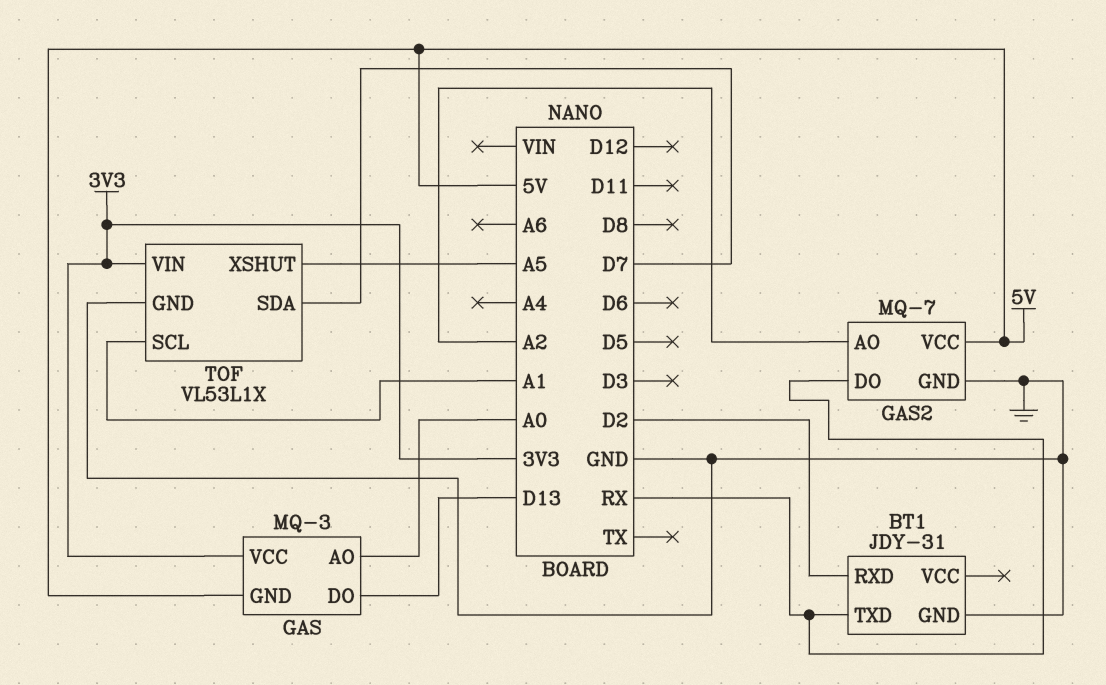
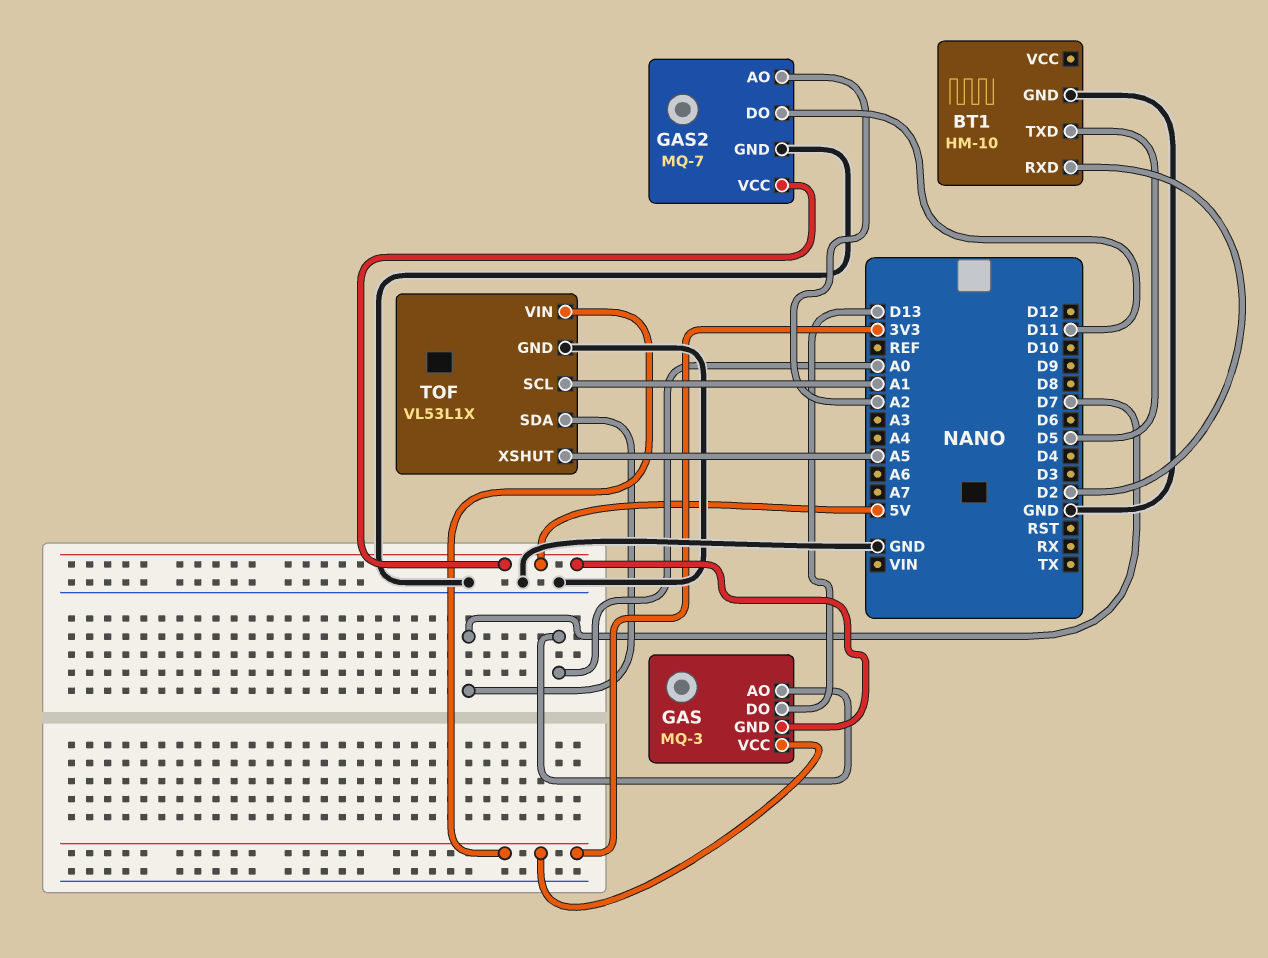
BT1: JDY-31 -> HM-10
BT1 pin TXD: RX -> D5
GAS2 pin DO: RX -> D11

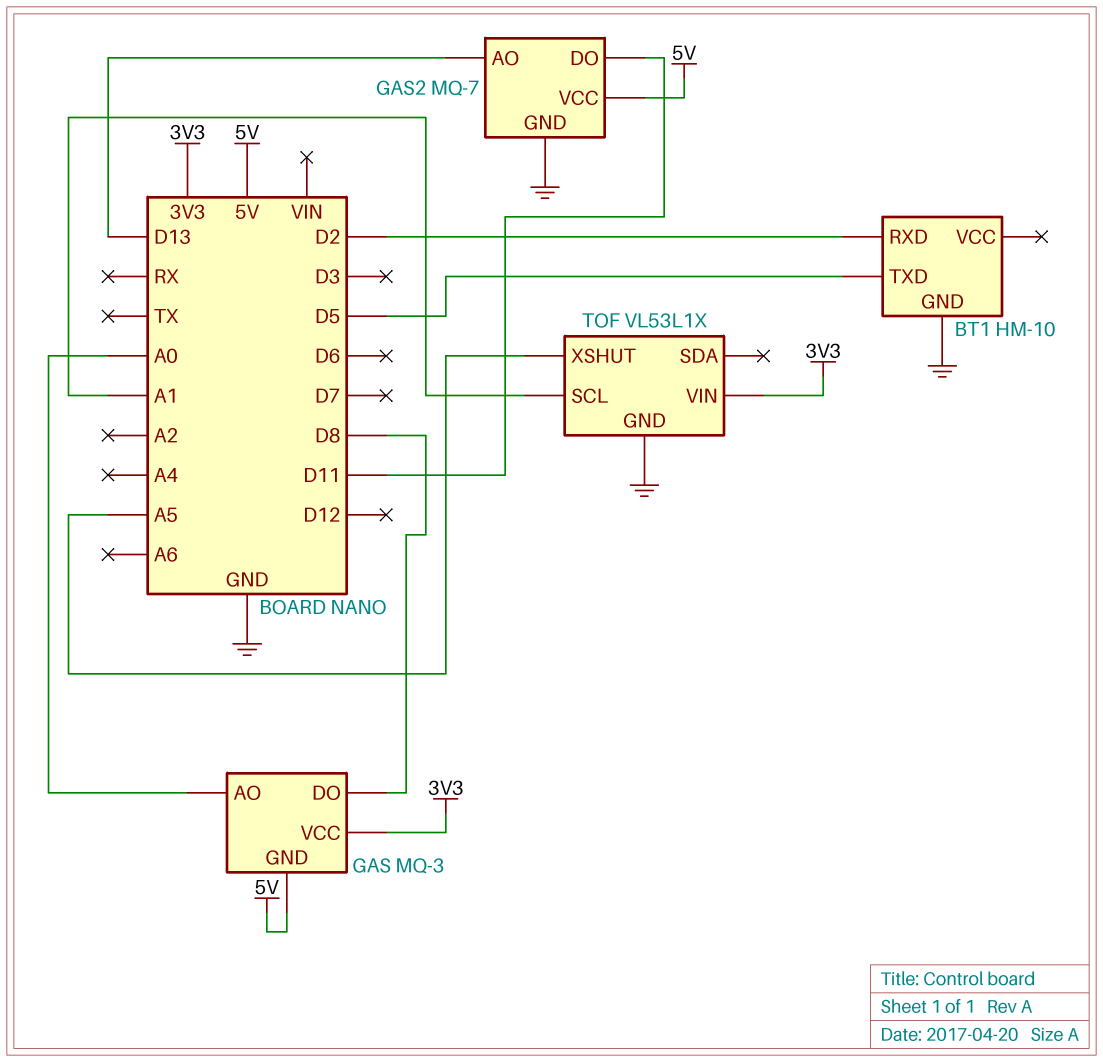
GAS pin DO: D13 -> D8
GAS2 pin AO: A2 -> D13
TOF pin SDA: D7 -> none

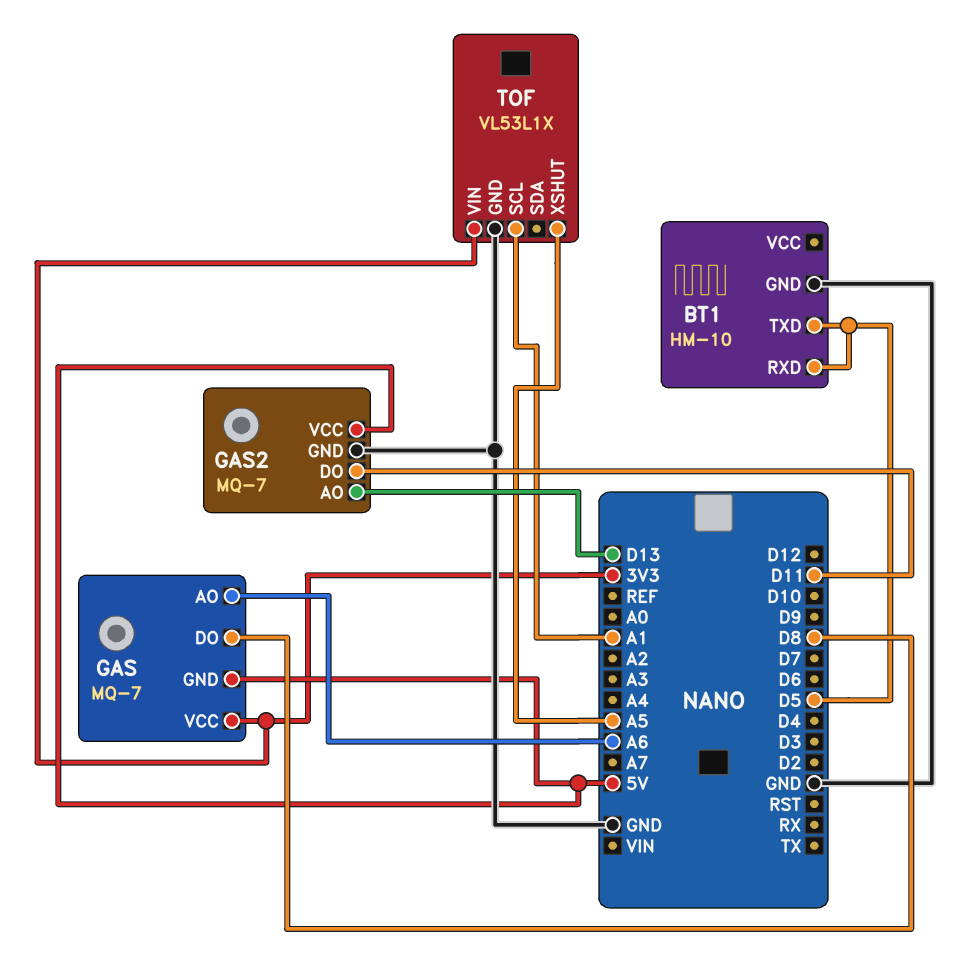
BT1 pin RXD: D2 -> D5
GAS: MQ-3 -> MQ-7
GAS pin AO: A0 -> A6

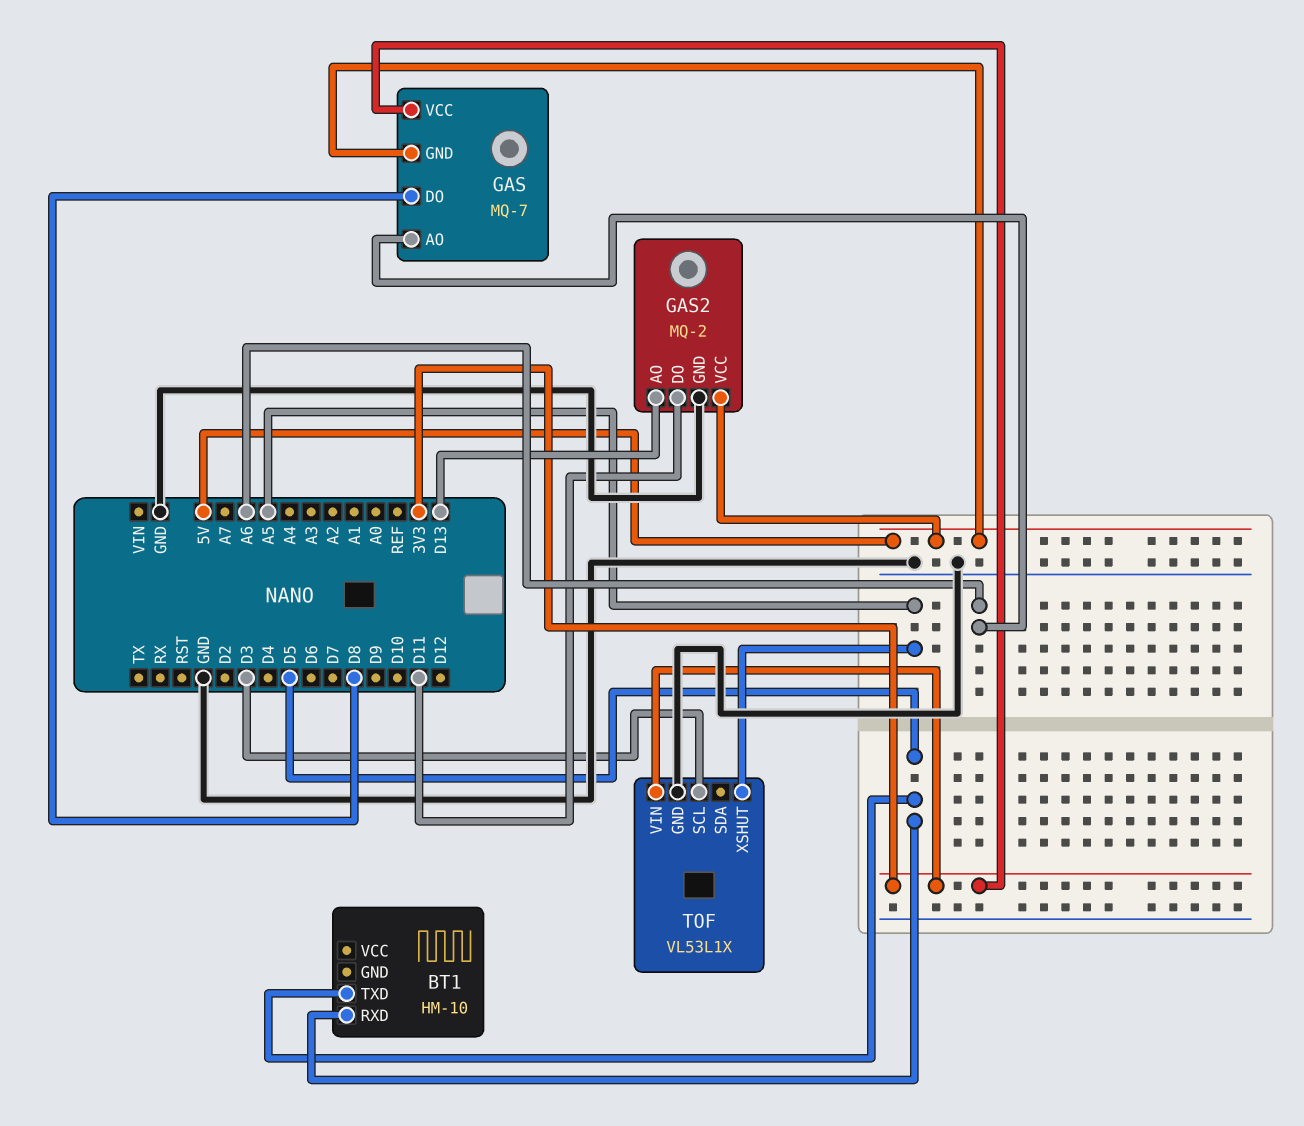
BT1 pin GND: GND -> none
GAS2: MQ-7 -> MQ-2
TOF pin SCL: A1 -> D3

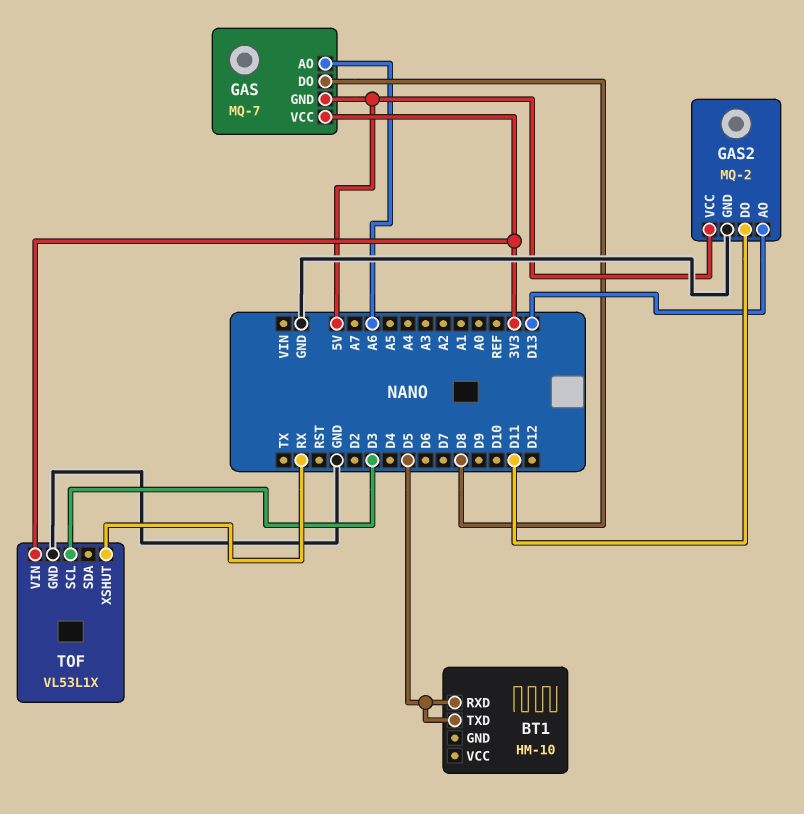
TOF pin XSHUT: A5 -> RX

